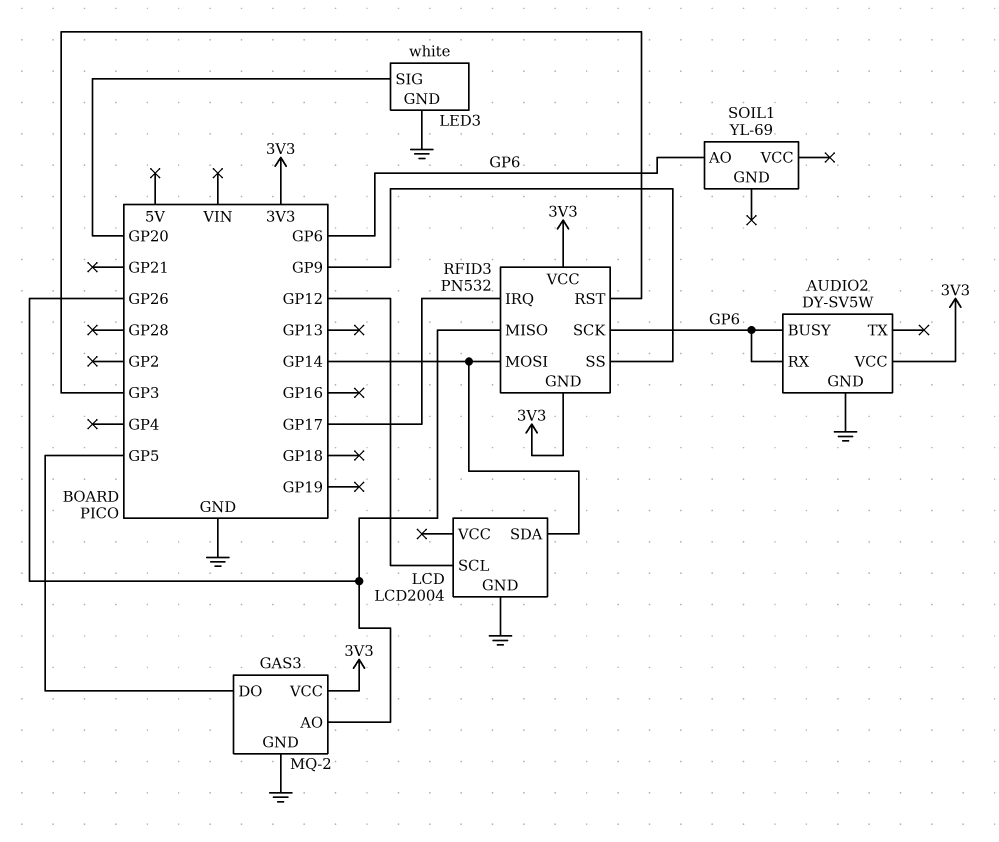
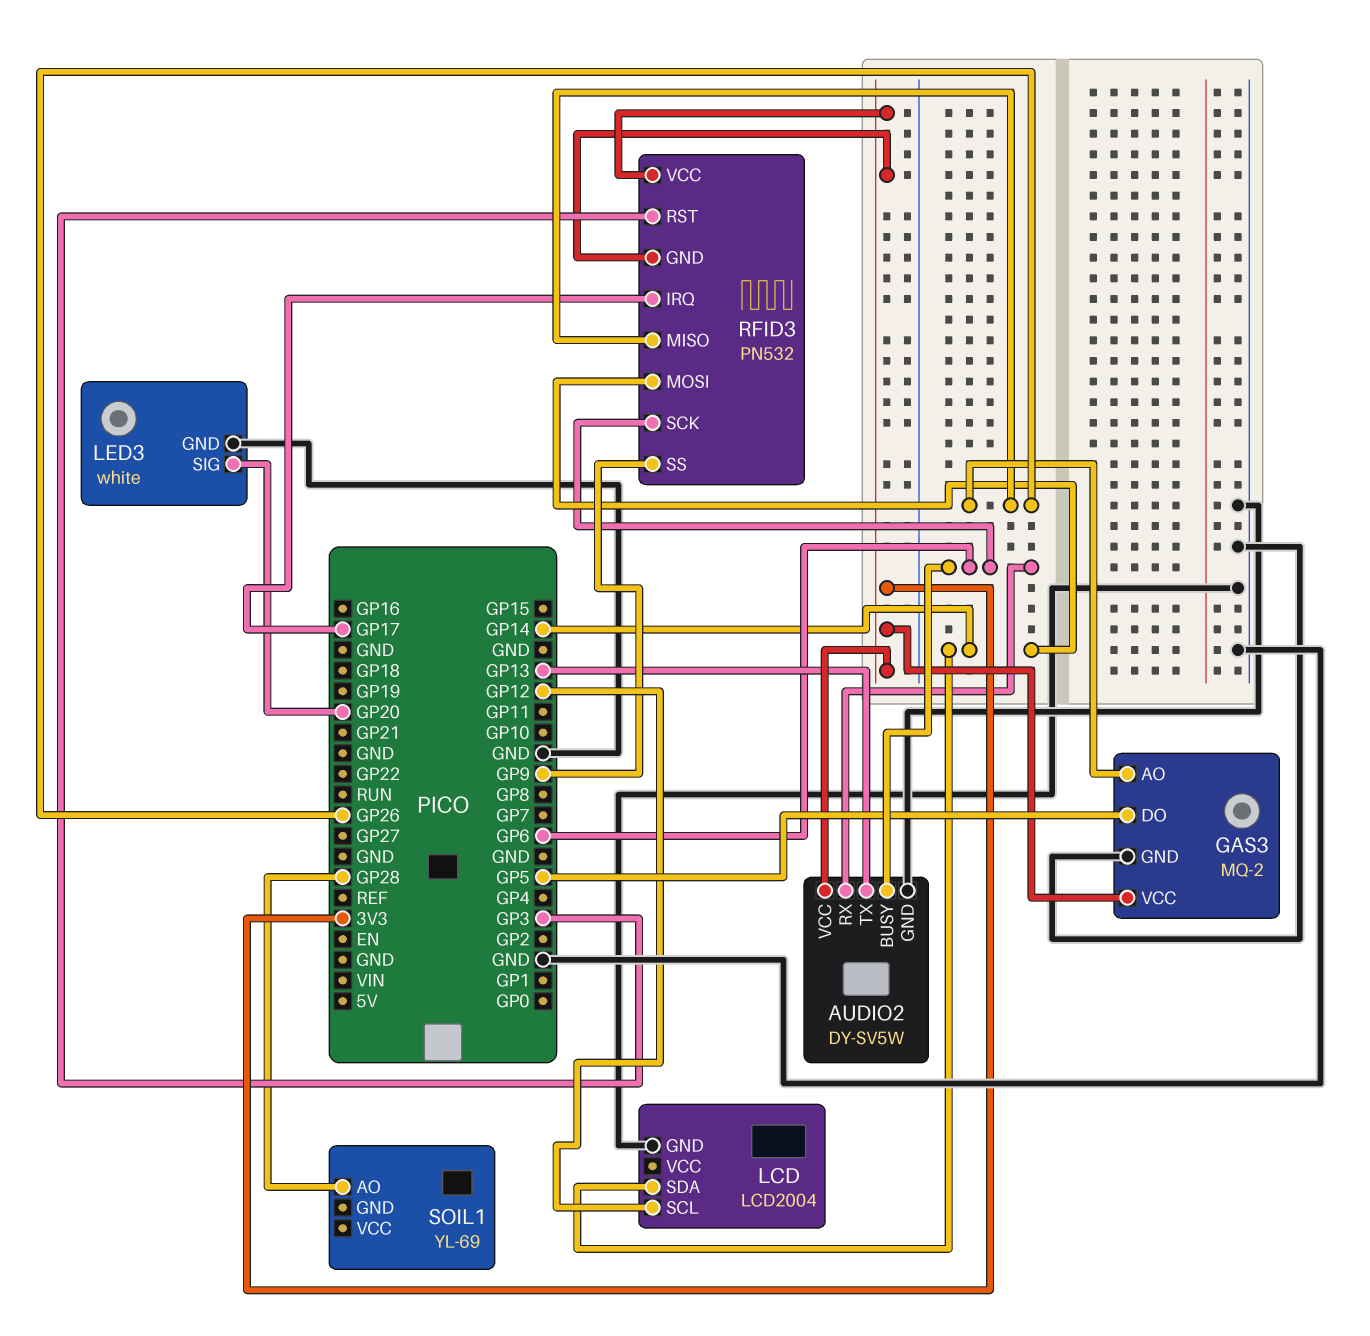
AUDIO2 pin TX: none -> GP13
SOIL1 pin AO: GP6 -> GP28

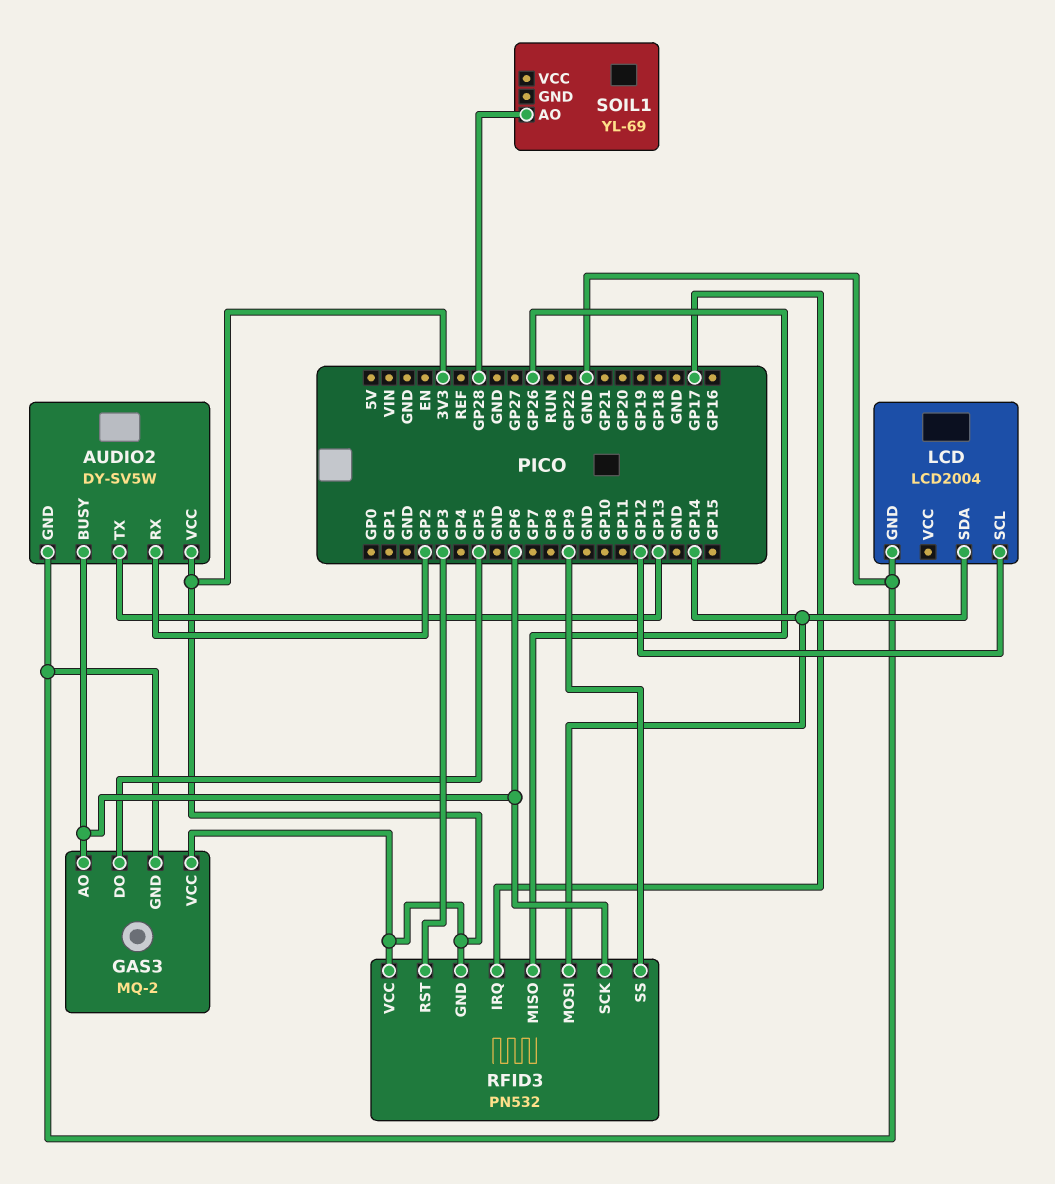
AUDIO2 pin RX: GP6 -> GP2
GAS3 pin AO: GP26 -> GP6
LED3: white -> none
LED3 pin GND: GND -> none
LED3 pin SIG: GP20 -> none

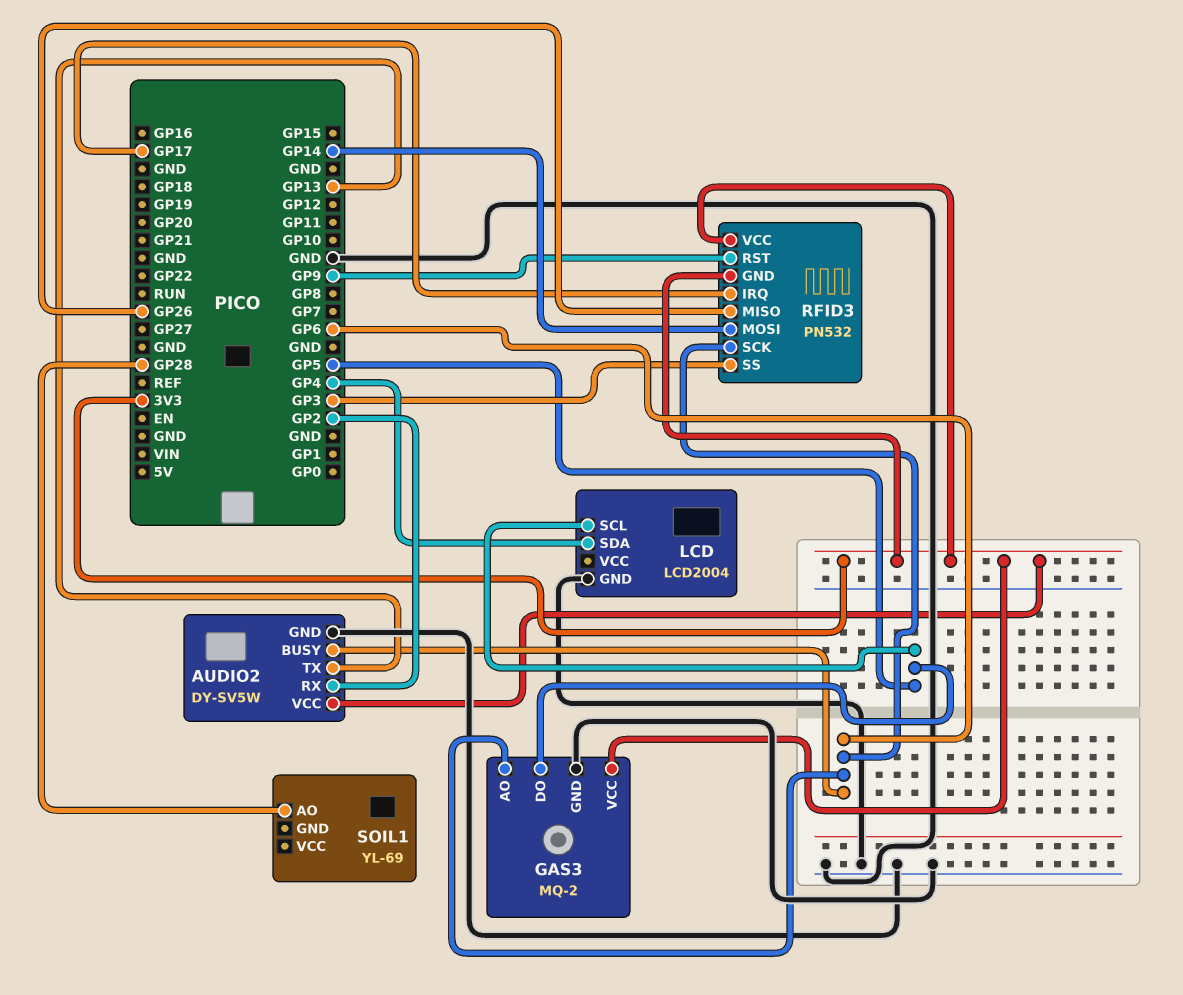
LCD pin SCL: GP12 -> GP5
LCD pin SDA: GP14 -> GP4
RFID3 pin RST: GP3 -> GP9
RFID3 pin SS: GP9 -> GP3

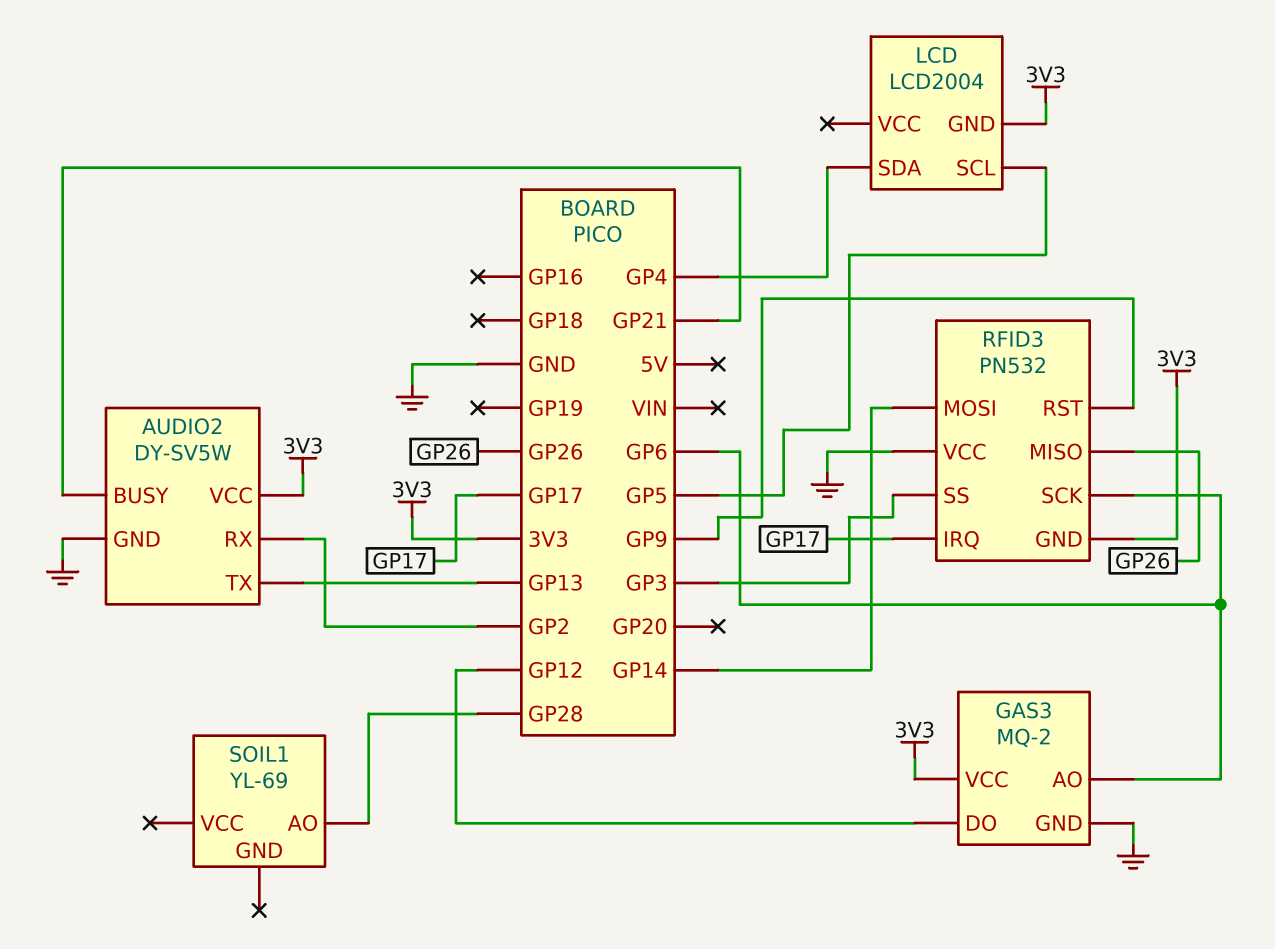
AUDIO2 pin BUSY: GP6 -> GP21
GAS3 pin DO: GP5 -> GP12
LCD pin GND: GND -> 3V3
RFID3 pin VCC: 3V3 -> GND

